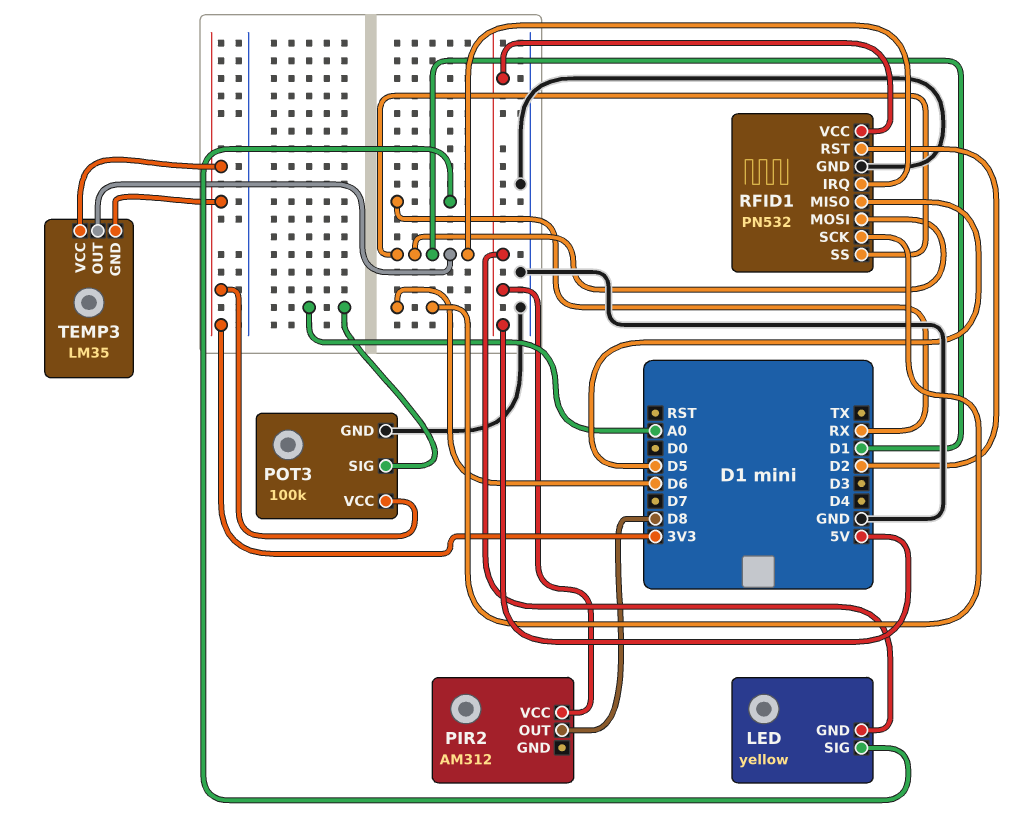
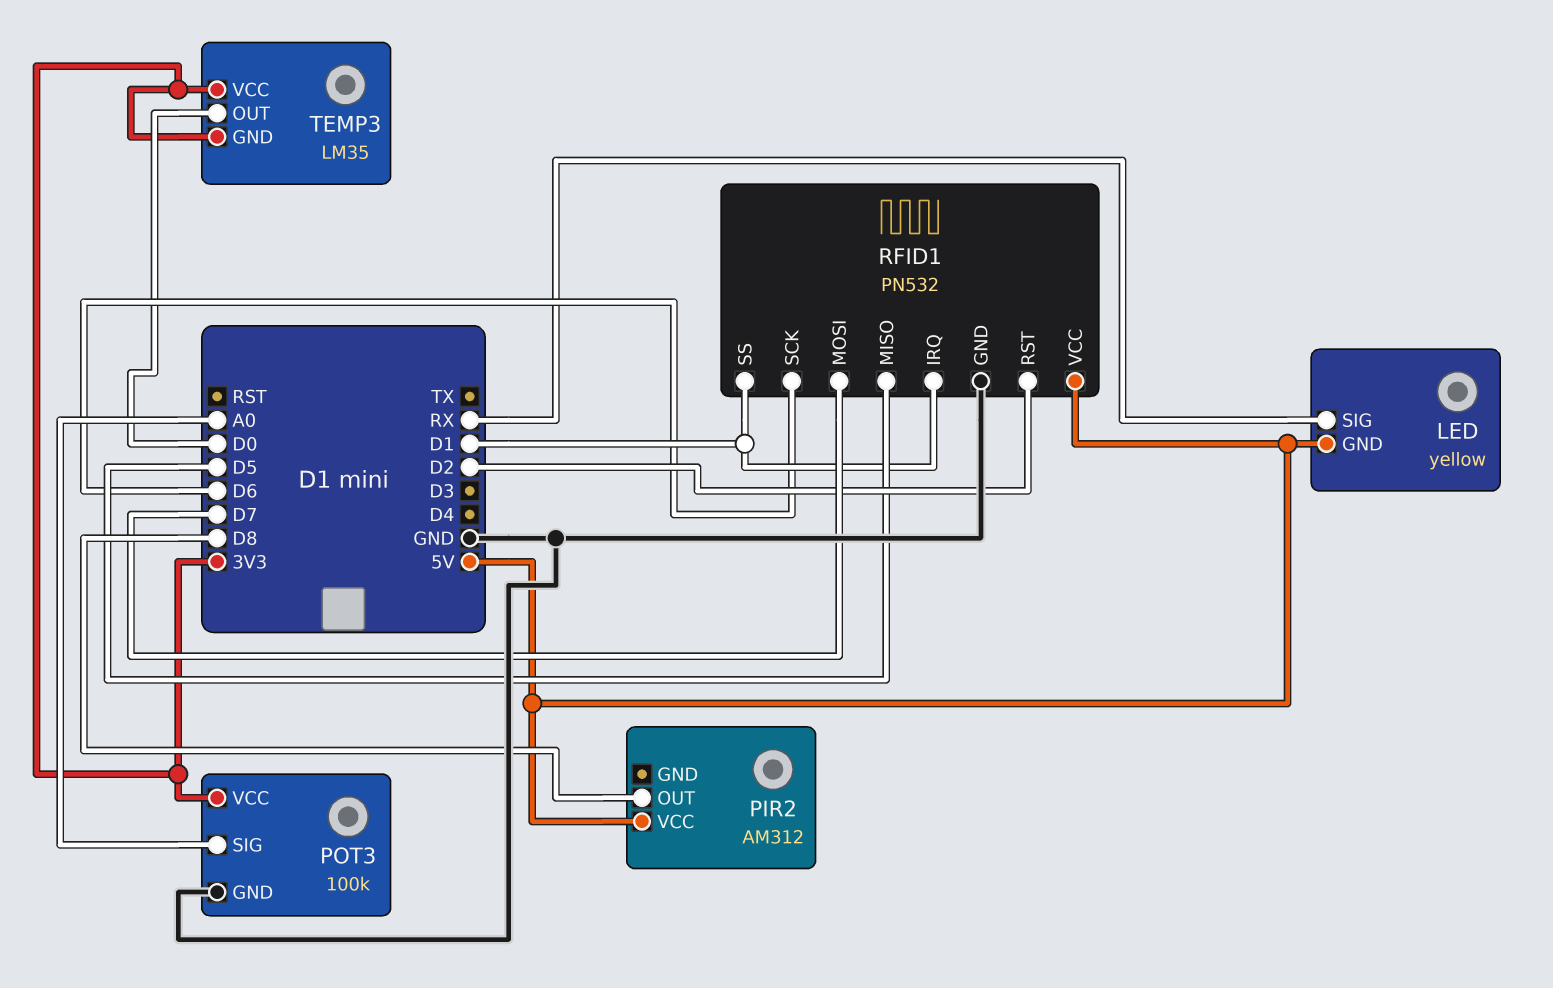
RFID1 pin MOSI: D1 -> D7
TEMP3 pin OUT: D1 -> D0

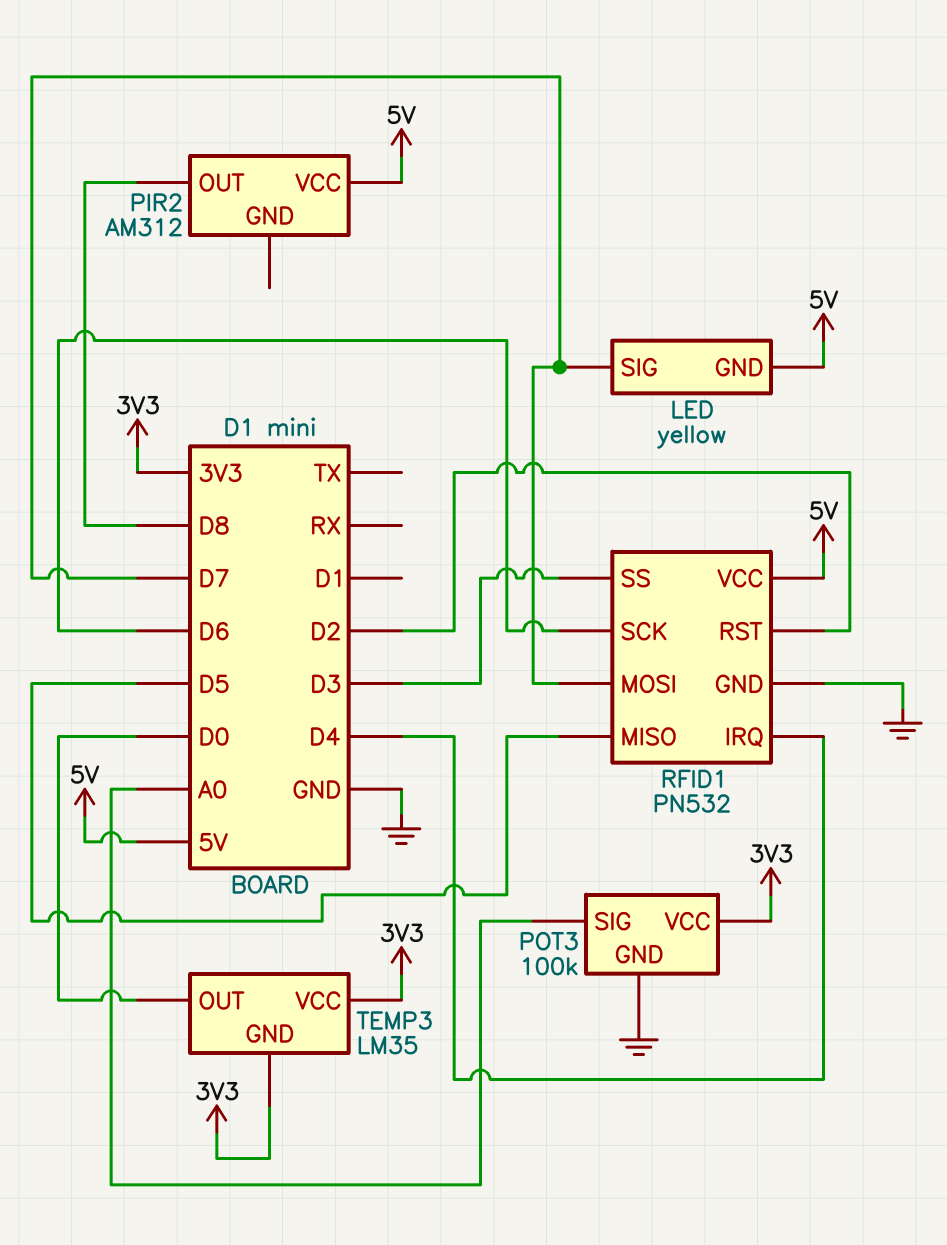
LED pin SIG: RX -> D7
RFID1 pin IRQ: D1 -> D4
RFID1 pin SS: D1 -> D3

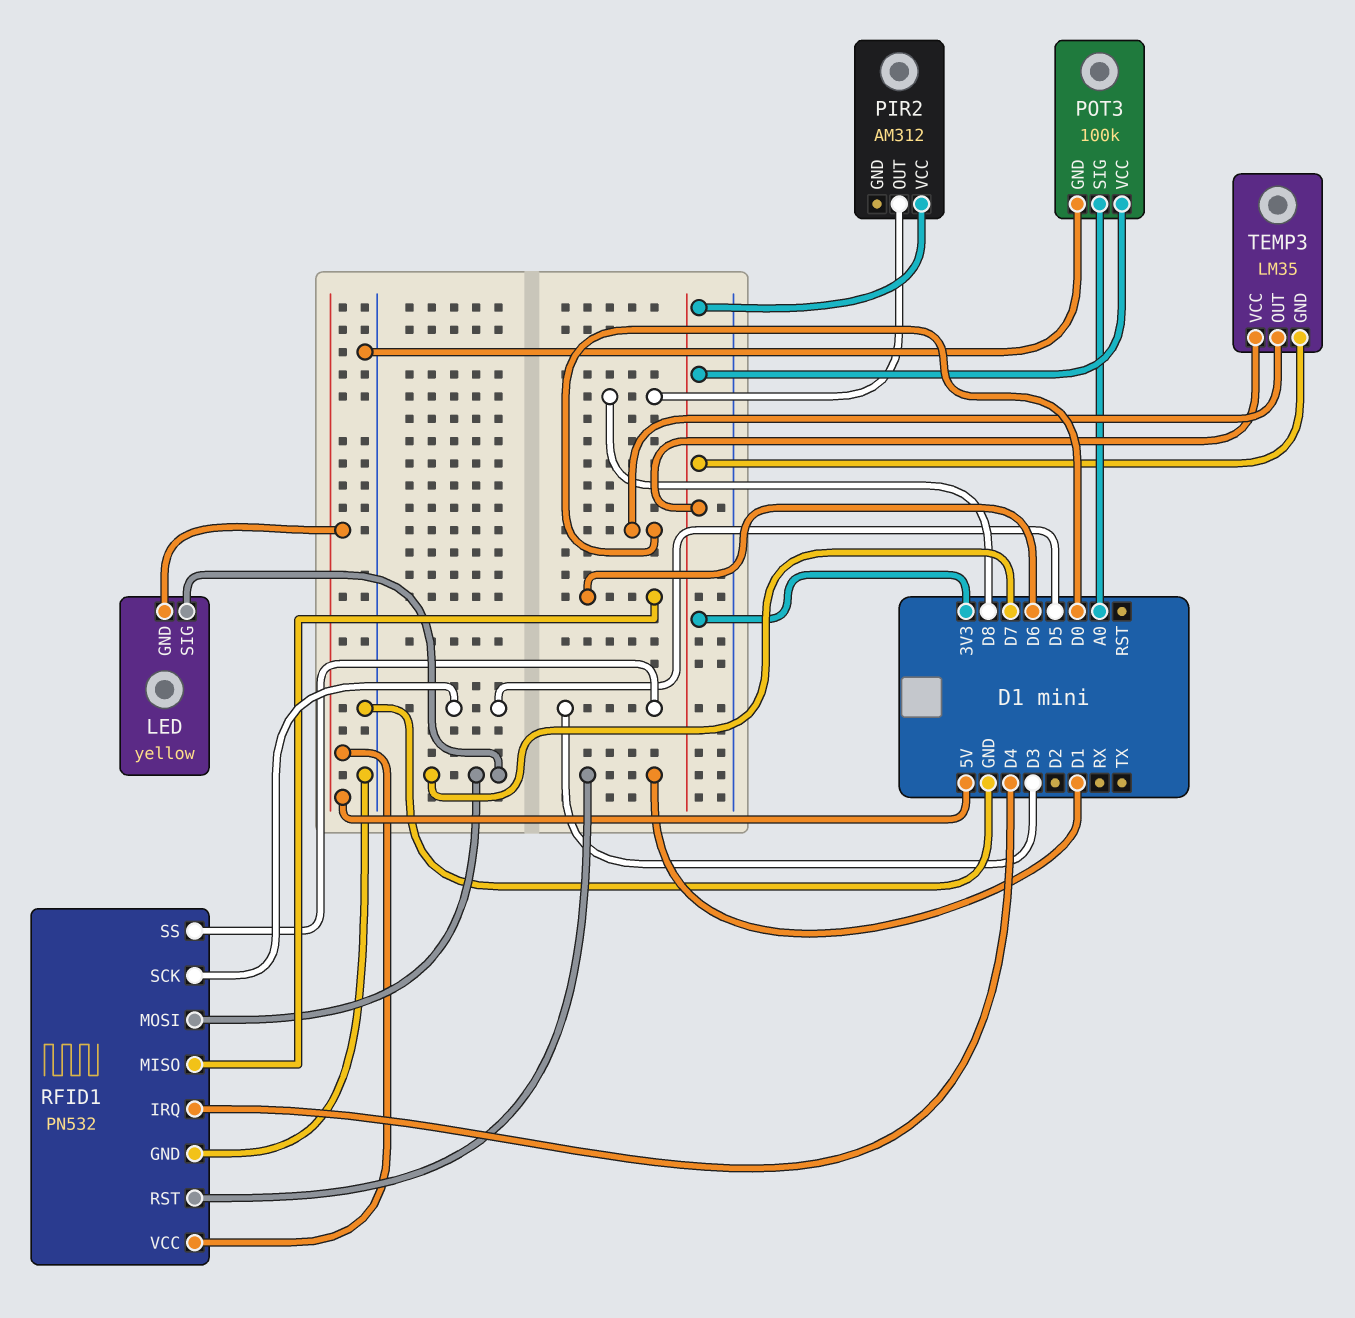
PIR2 pin VCC: 5V -> 3V3
RFID1 pin MISO: D5 -> D6
RFID1 pin RST: D2 -> D1
RFID1 pin SCK: D6 -> D5

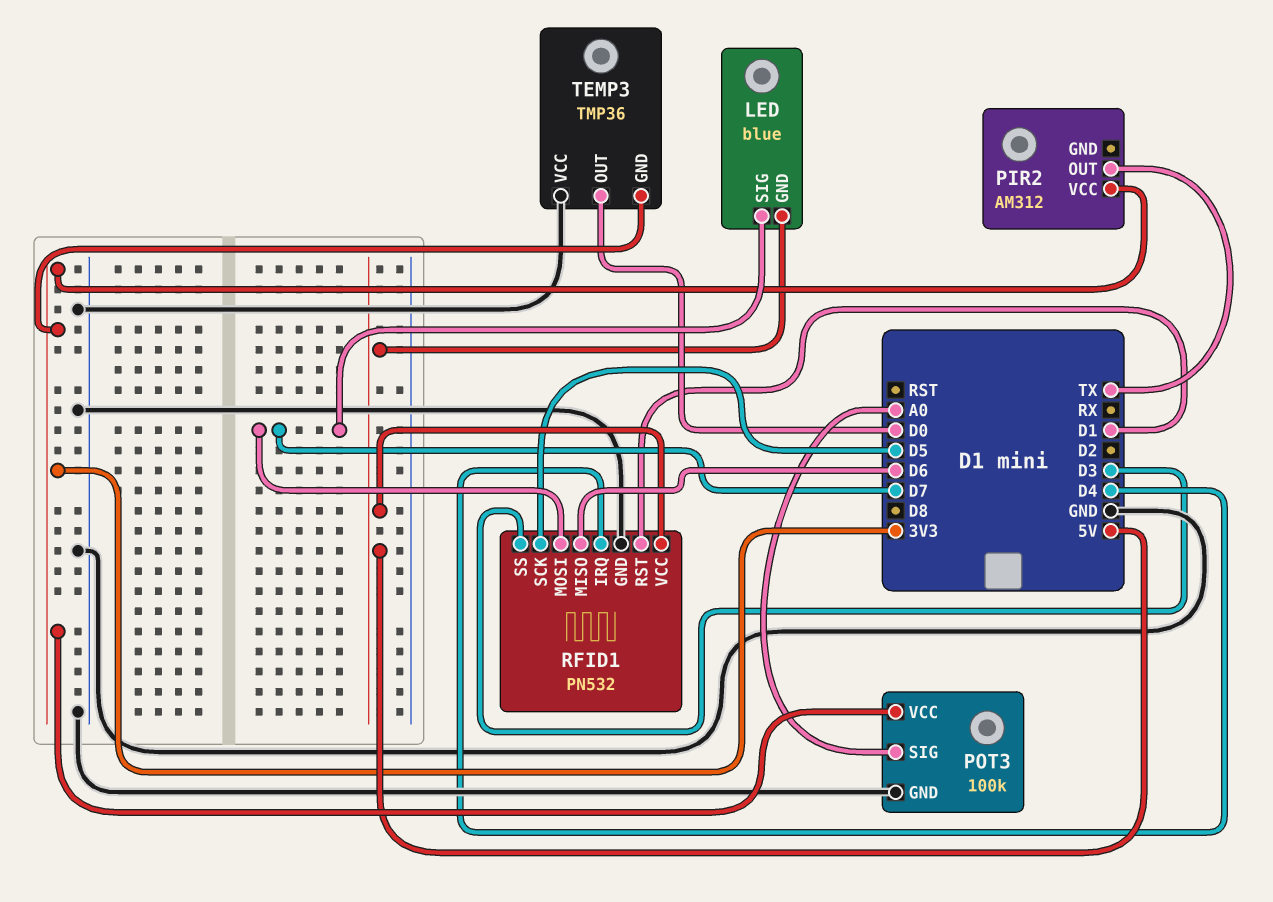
LED: yellow -> blue
PIR2 pin OUT: D8 -> TX
TEMP3: LM35 -> TMP36
TEMP3 pin VCC: 3V3 -> GND

